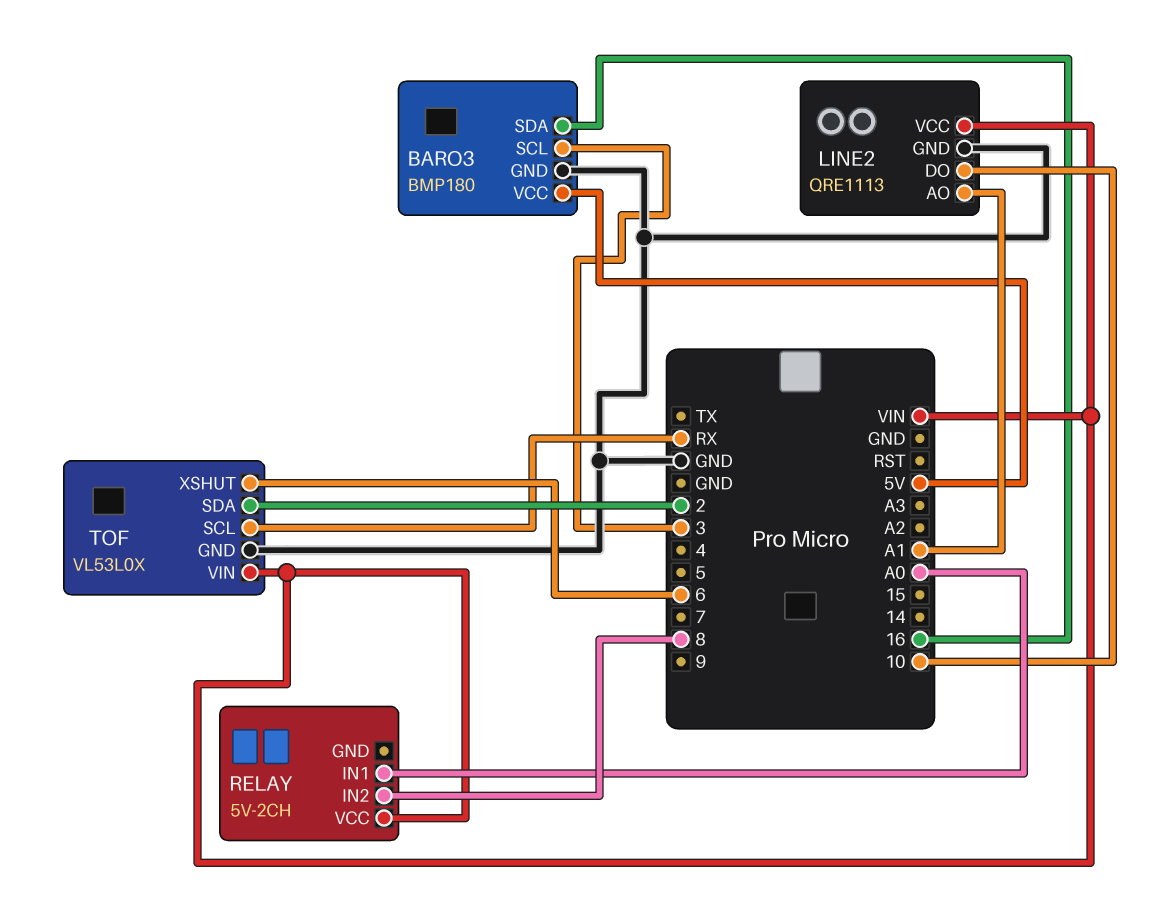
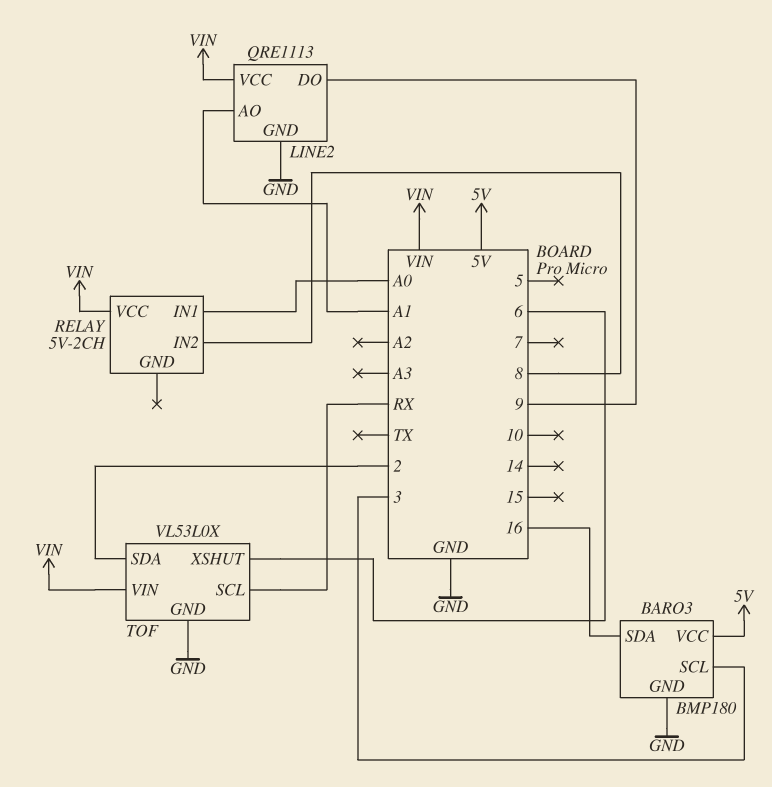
LINE2 pin DO: 10 -> 9

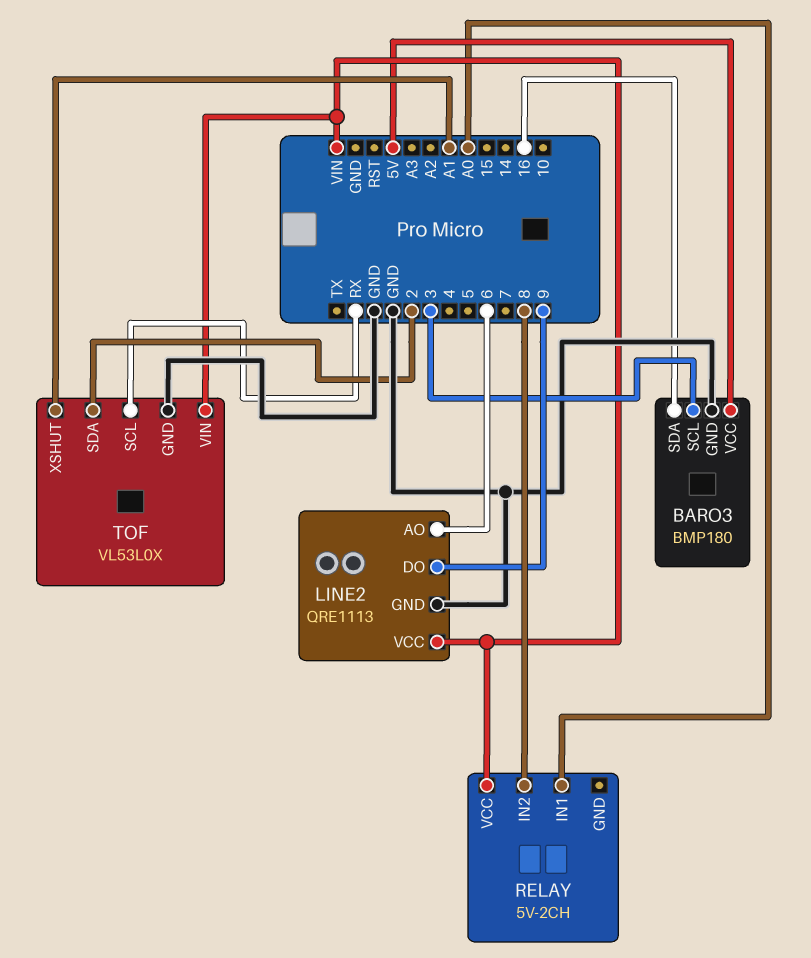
LINE2 pin AO: A1 -> 6
TOF pin XSHUT: 6 -> A1

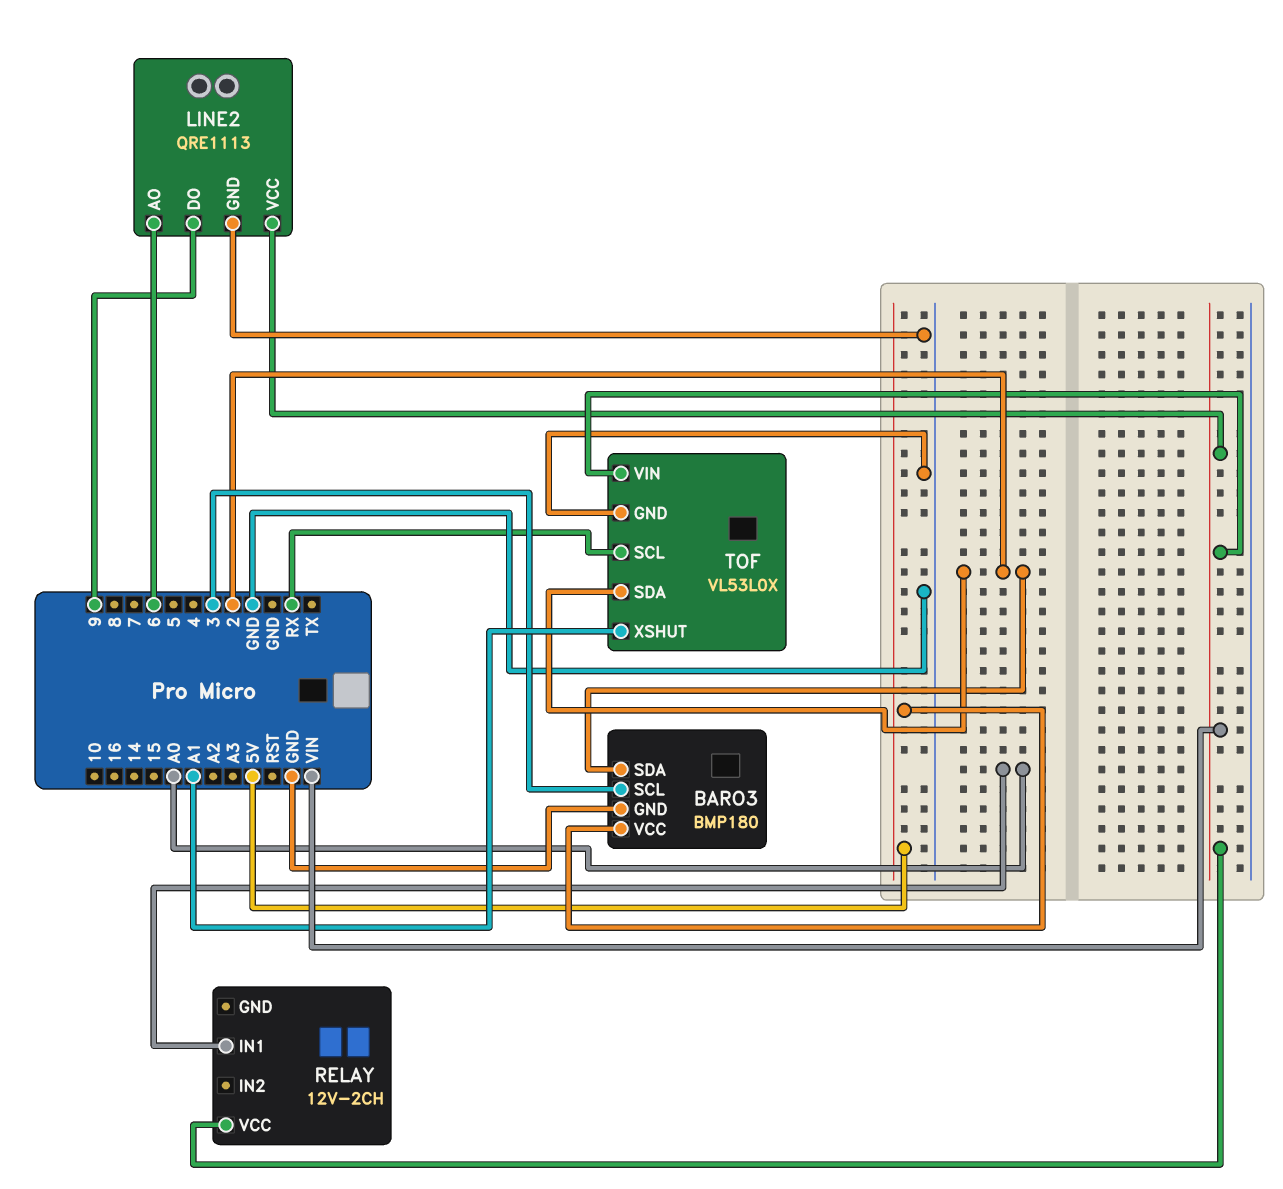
BARO3 pin SDA: 16 -> 2
RELAY: 5V-2CH -> 12V-2CH
RELAY pin IN2: 8 -> none

